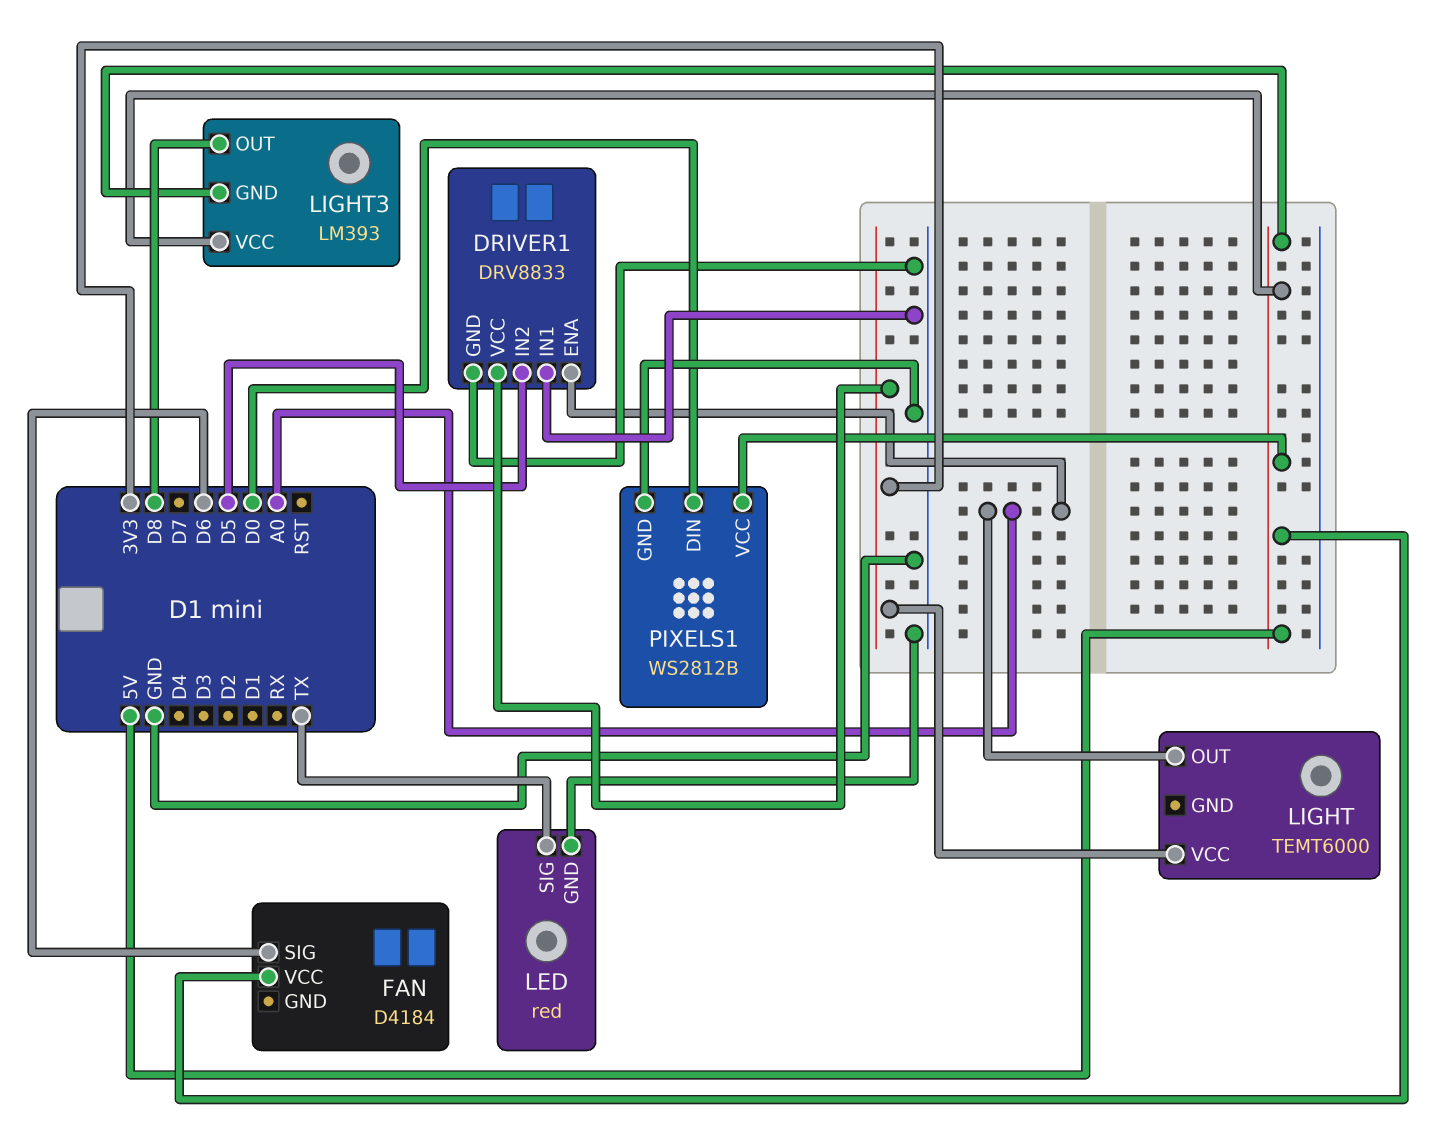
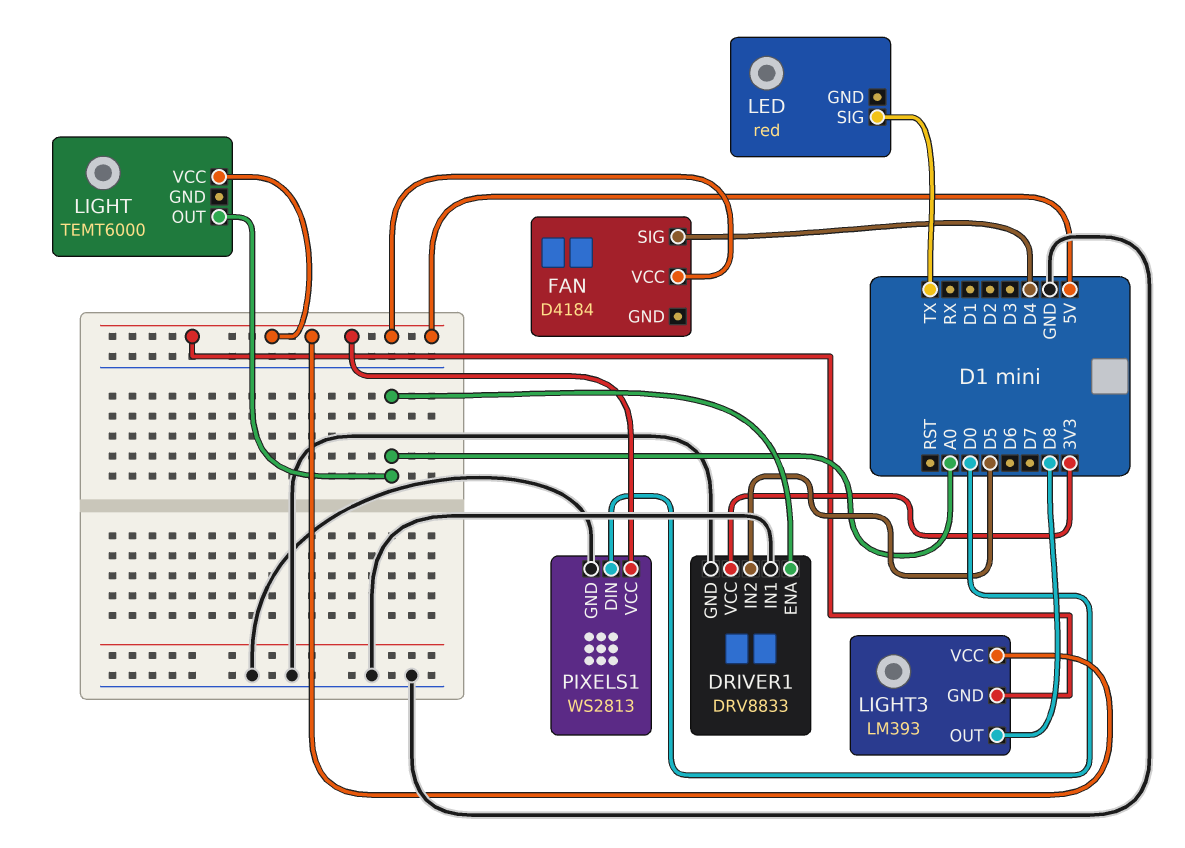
FAN pin SIG: D6 -> D4
LED pin GND: GND -> none
LIGHT pin VCC: 3V3 -> 5V
PIXELS1: WS2812B -> WS2813

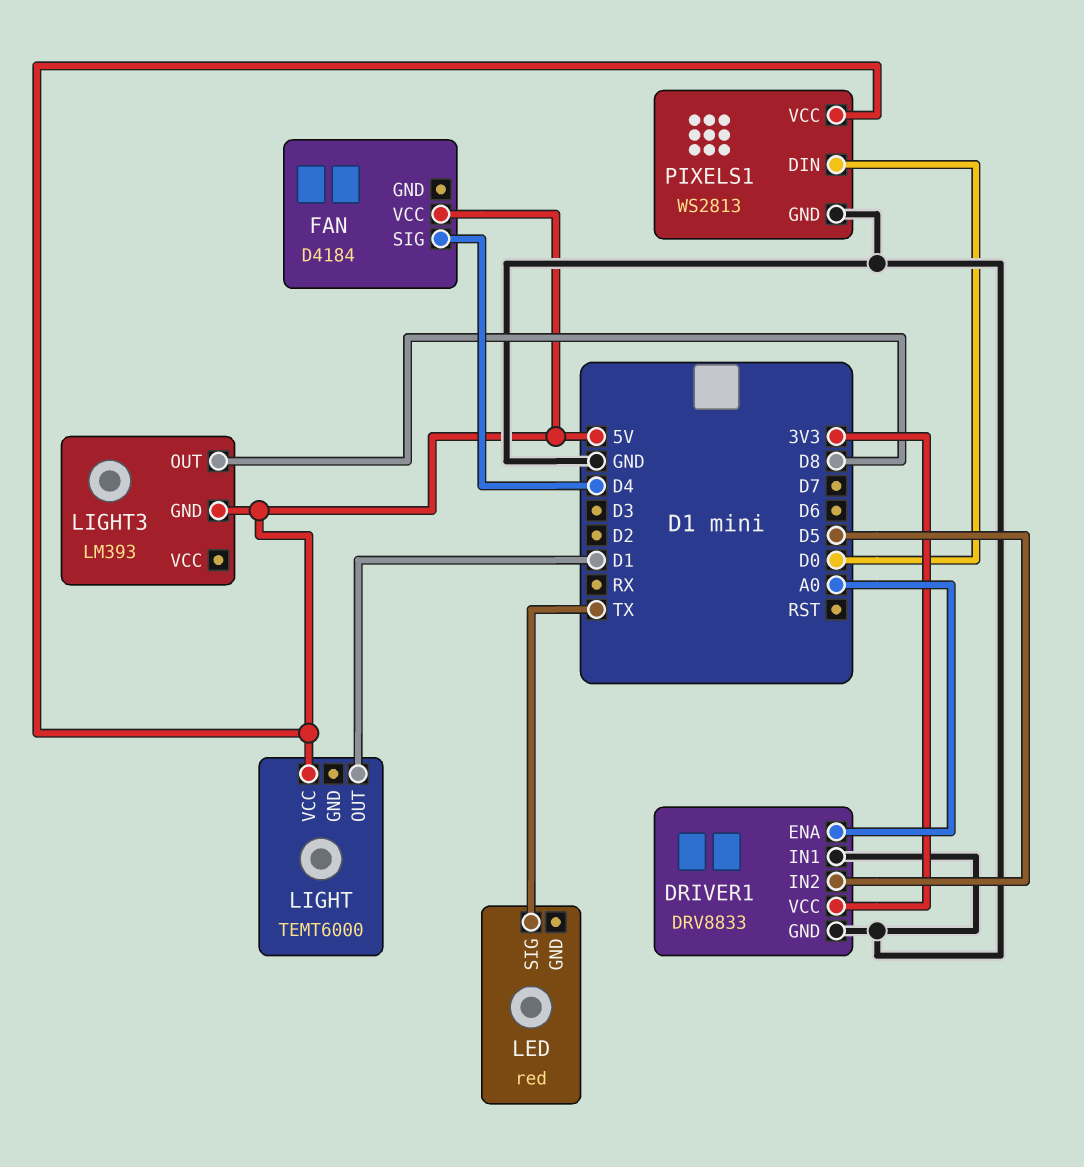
LIGHT pin OUT: A0 -> D1
LIGHT3 pin VCC: 5V -> none

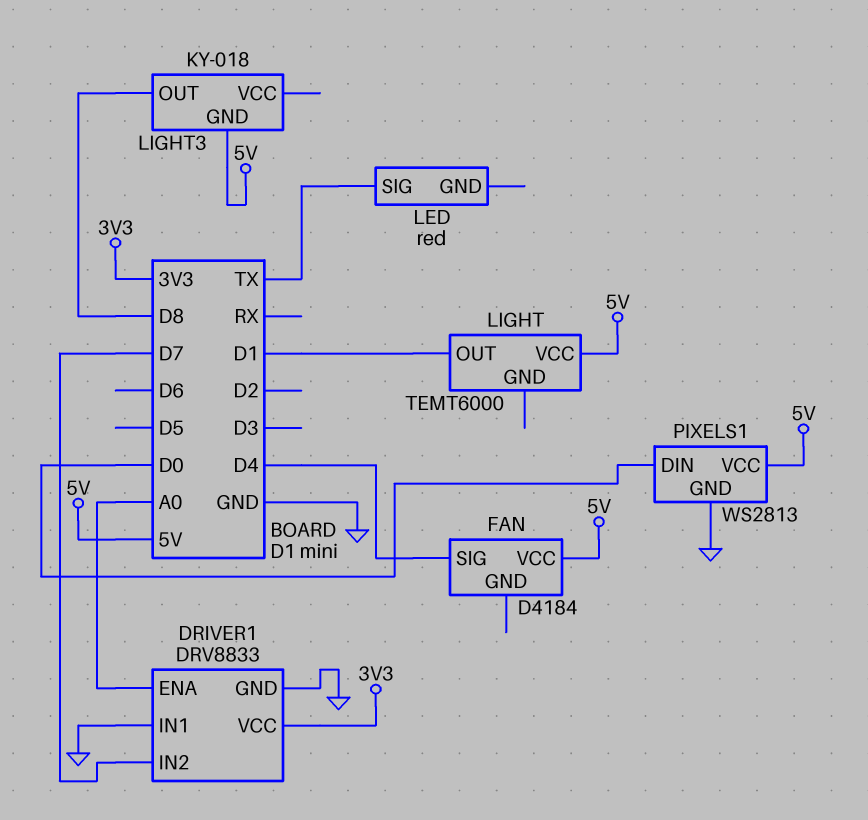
DRIVER1 pin IN2: D5 -> D7
LIGHT3: LM393 -> KY-018

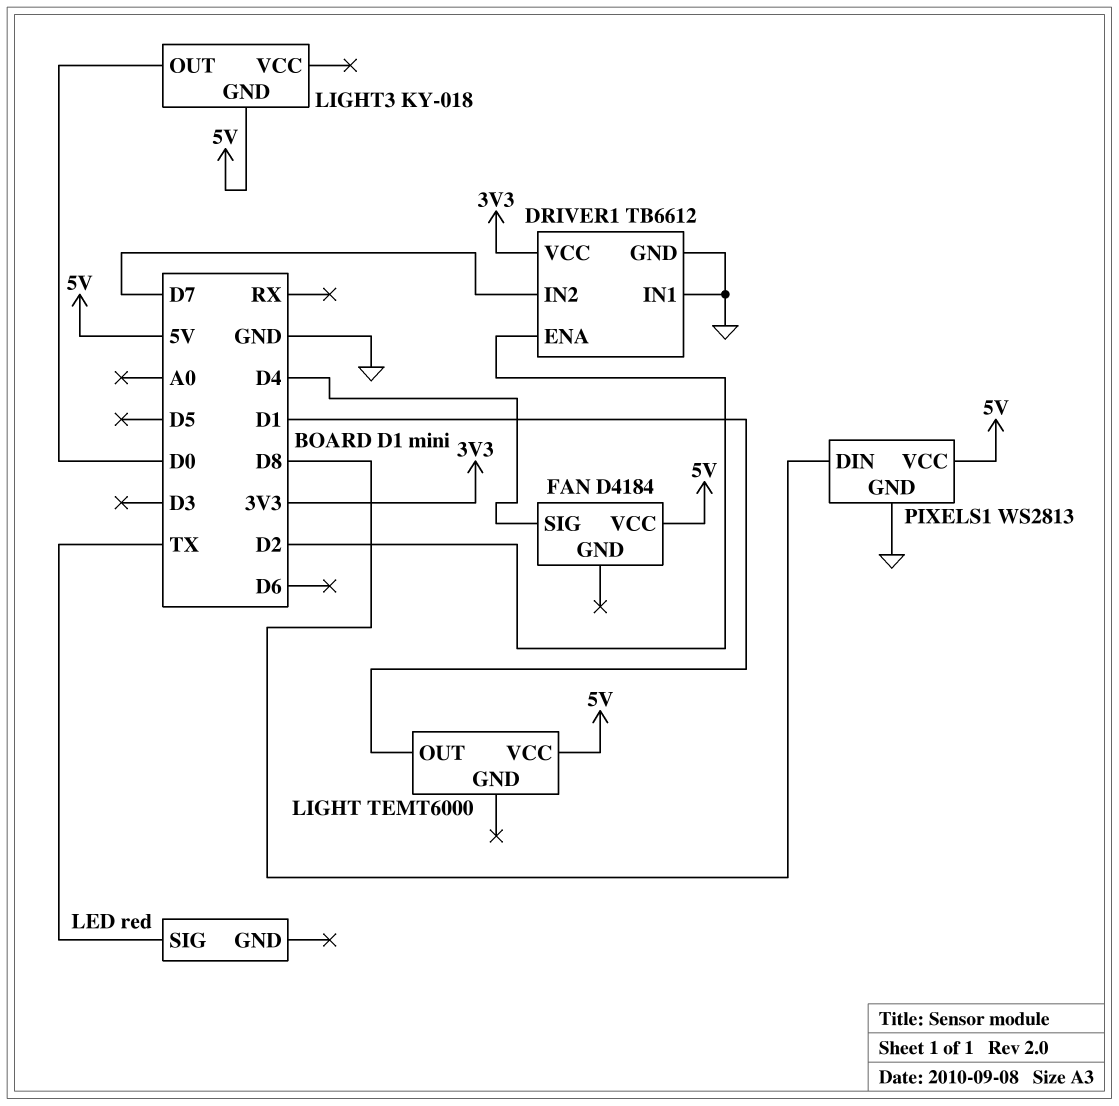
DRIVER1: DRV8833 -> TB6612
DRIVER1 pin ENA: A0 -> D2
LIGHT3 pin OUT: D8 -> D0
PIXELS1 pin DIN: D0 -> D8

